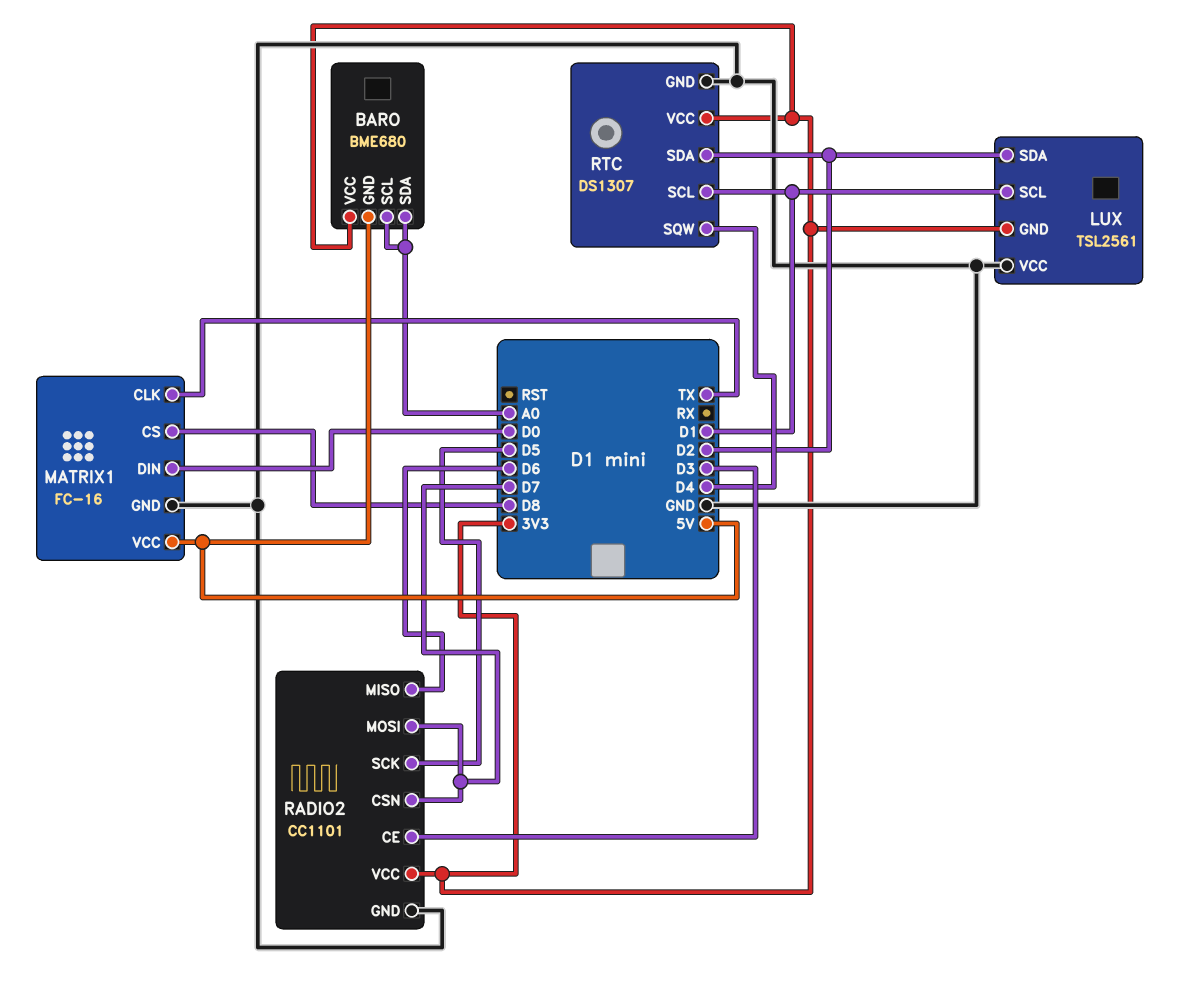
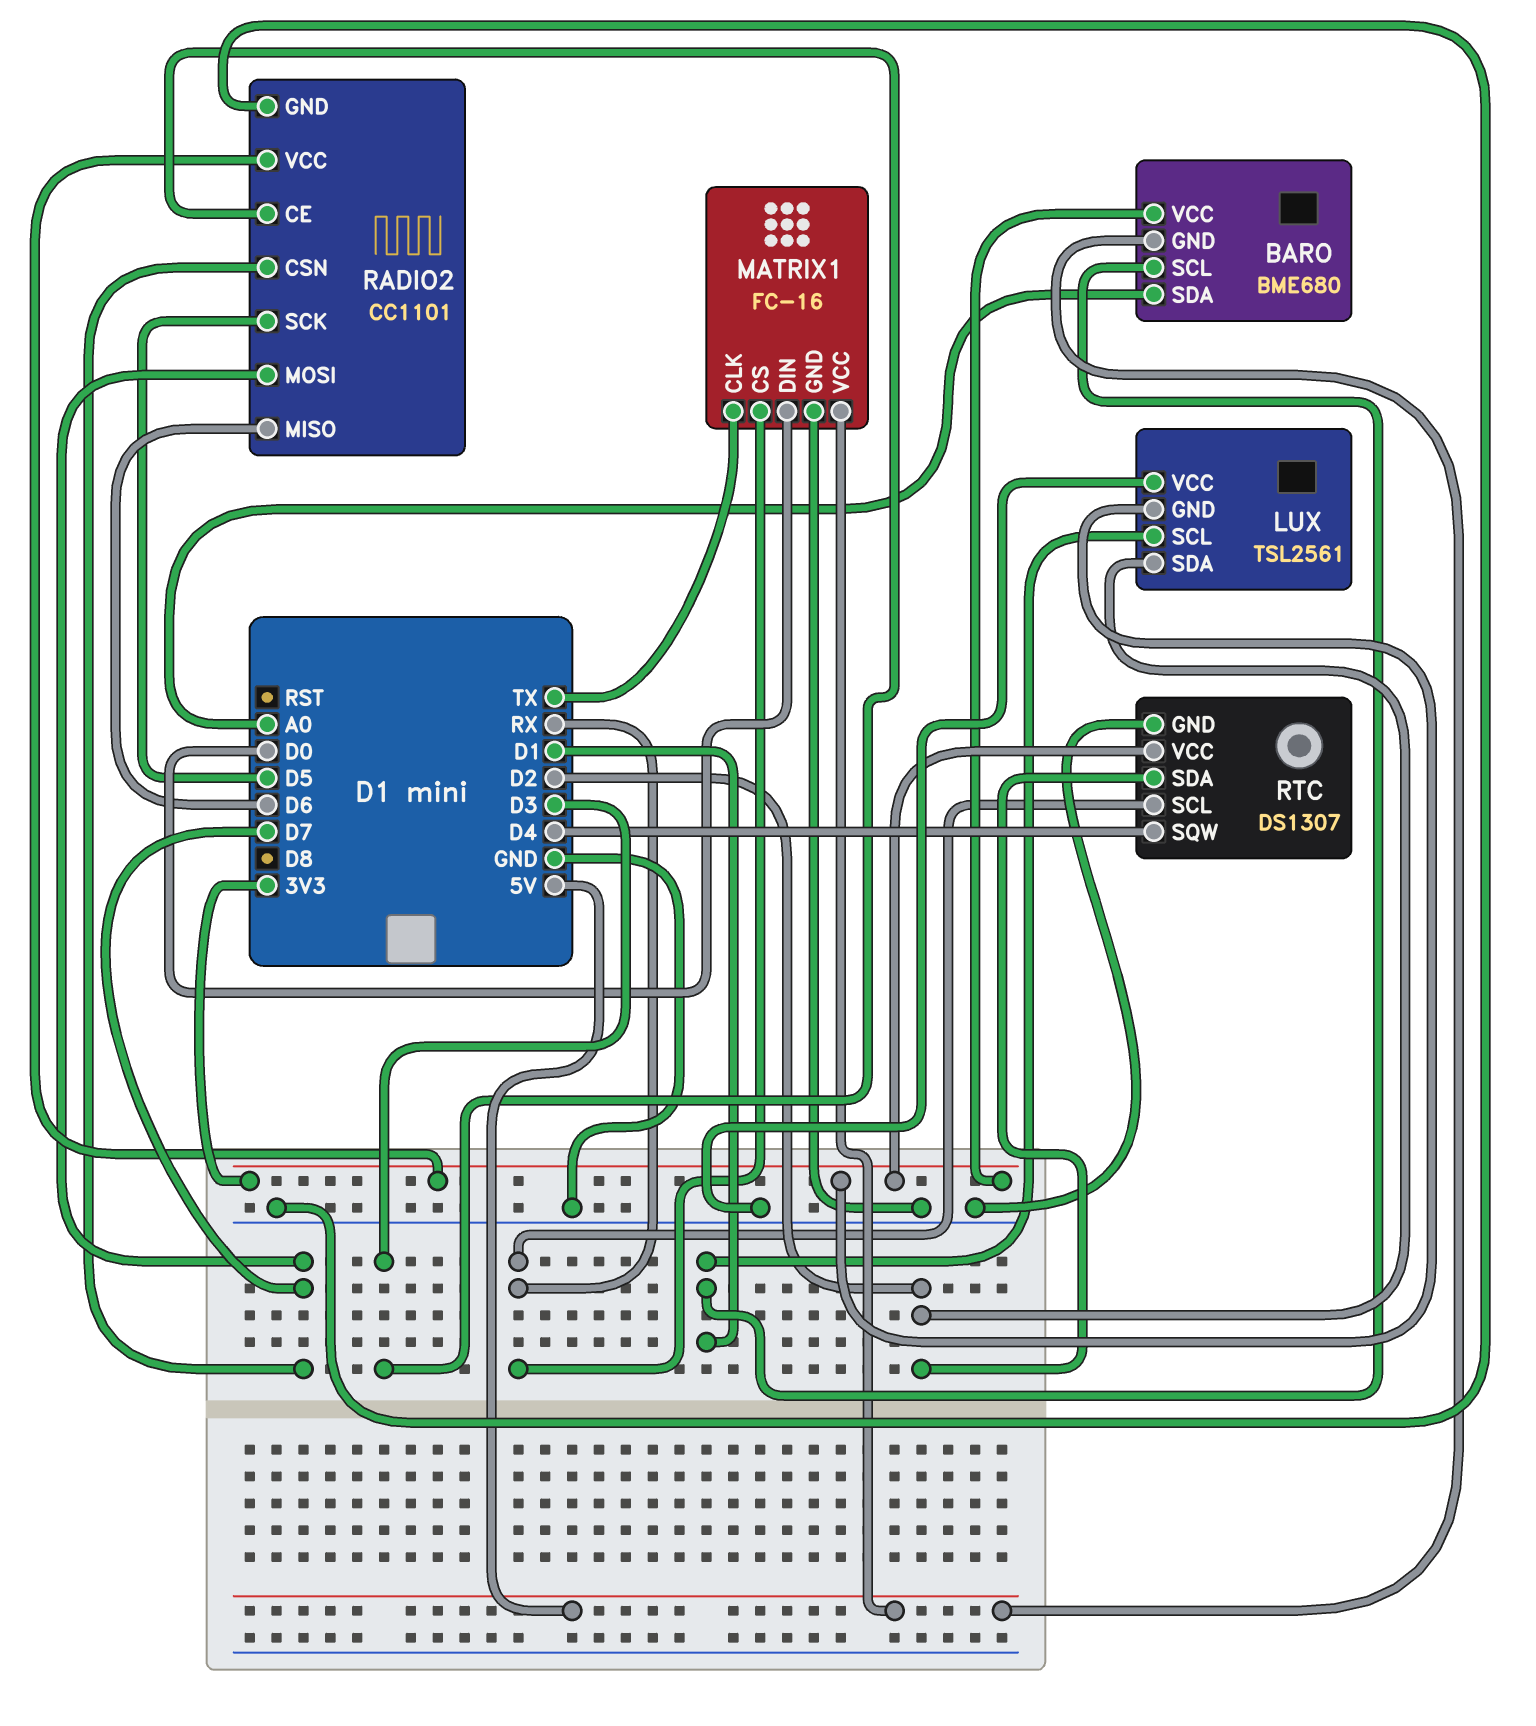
BARO pin SCL: A0 -> D1
MATRIX1 pin CS: D8 -> RX
RTC pin SCL: D1 -> RX

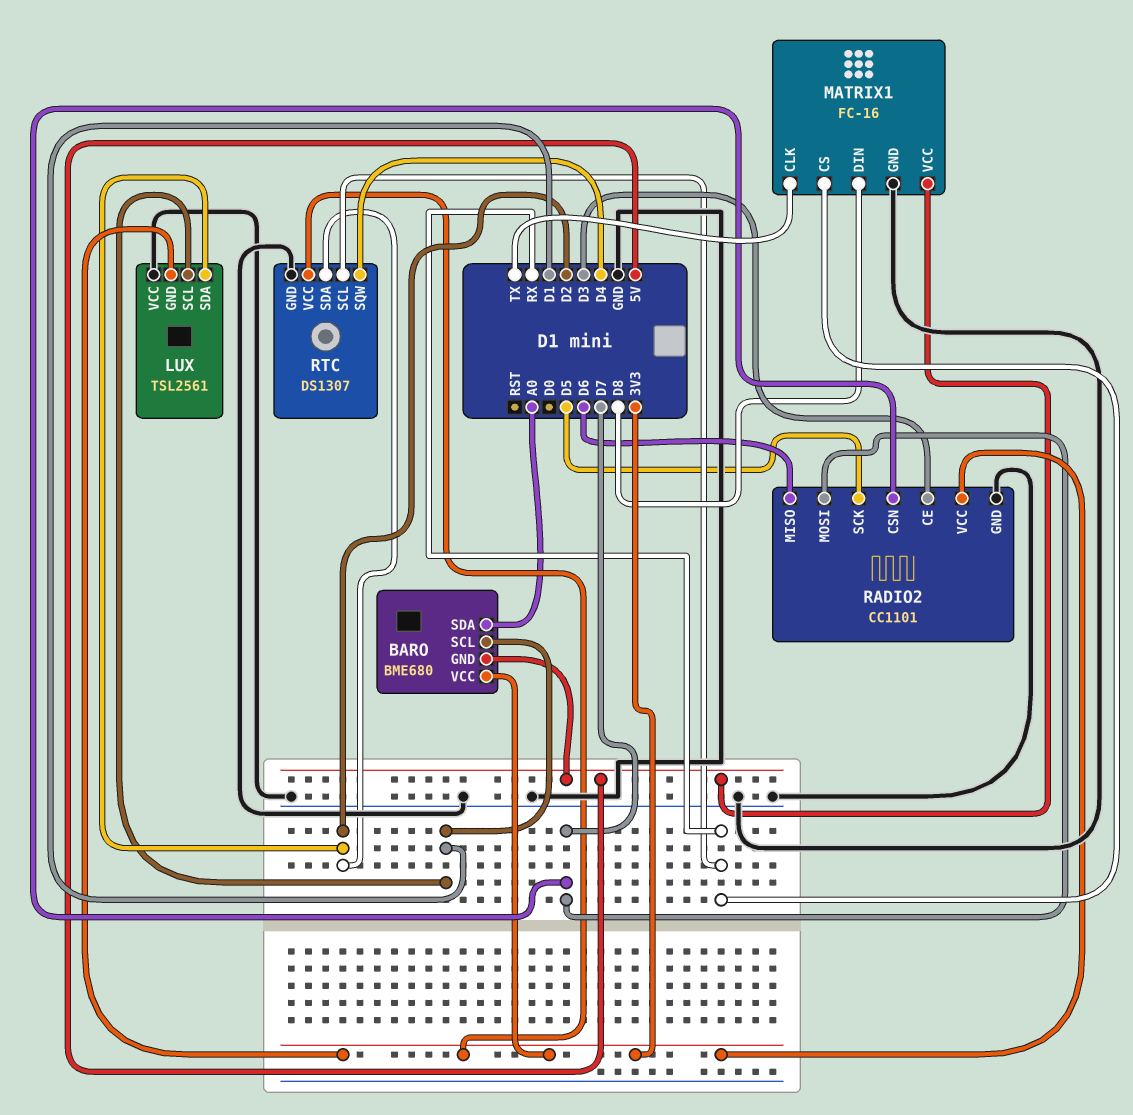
MATRIX1 pin DIN: D0 -> D8

